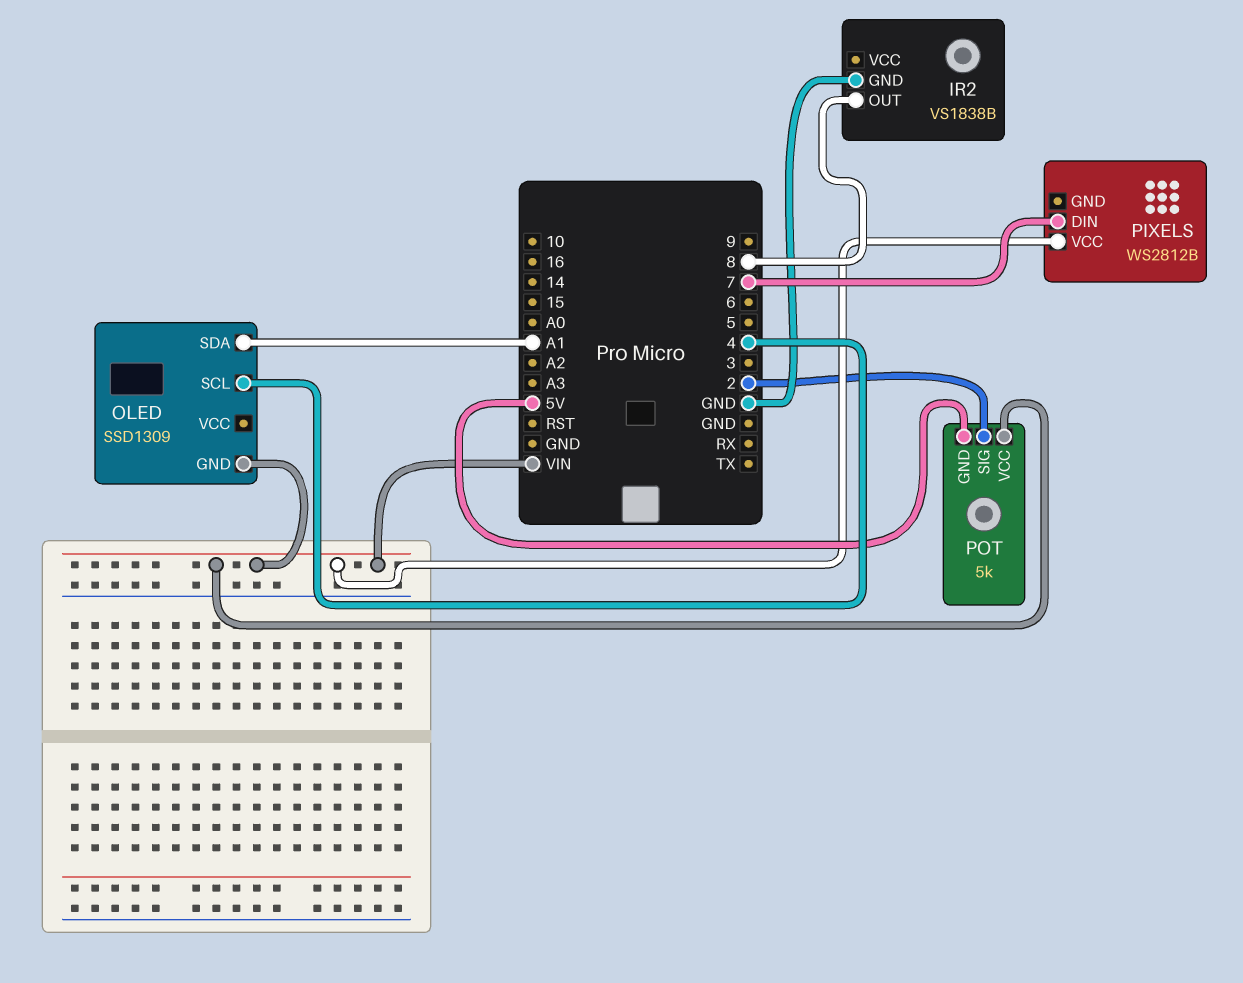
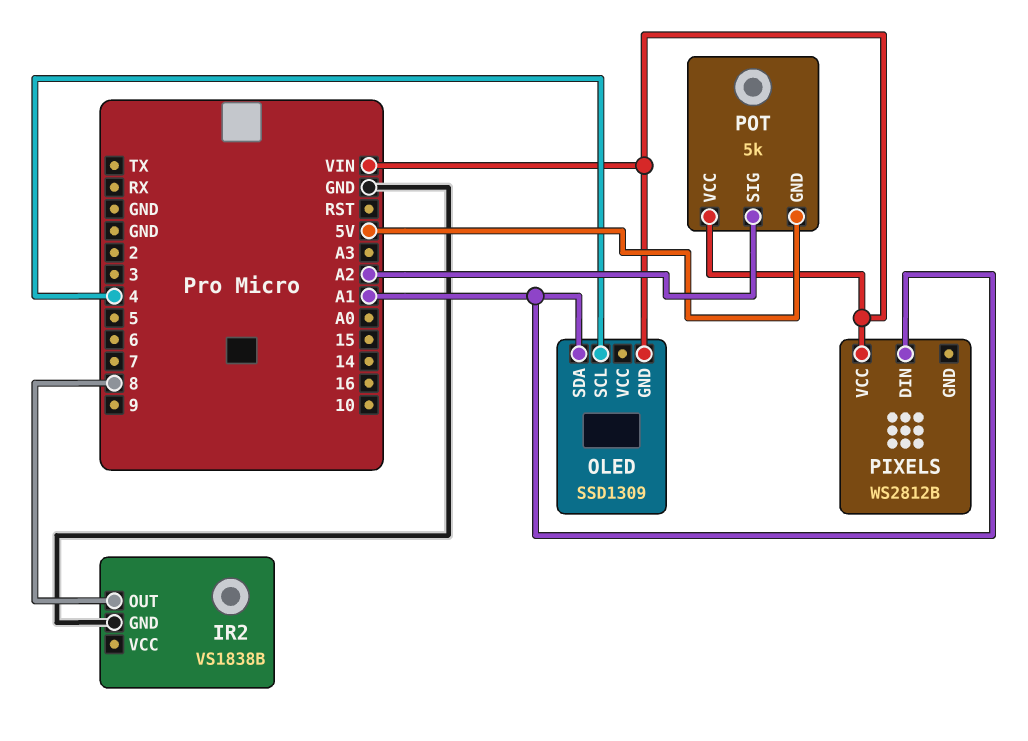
PIXELS pin DIN: 7 -> A1
POT pin SIG: 2 -> A2

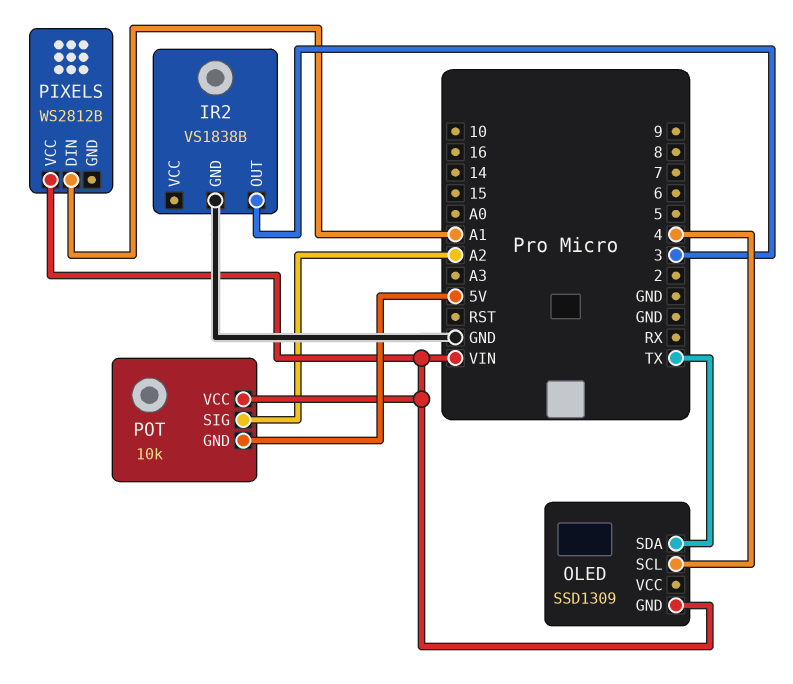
IR2 pin OUT: 8 -> 3
OLED pin SDA: A1 -> TX
POT: 5k -> 10k

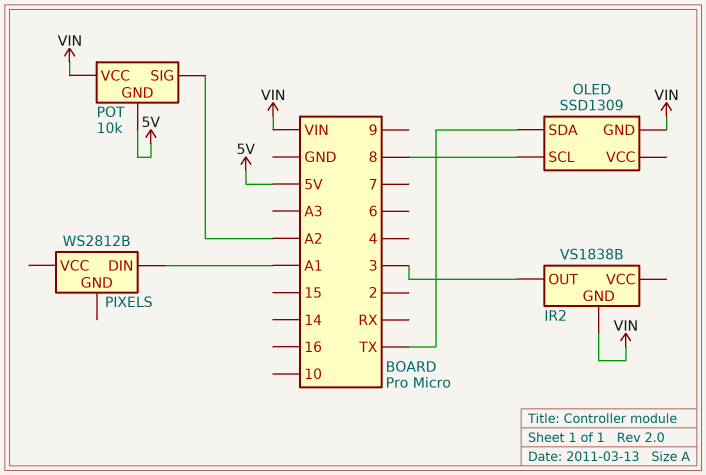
IR2 pin GND: GND -> VIN
OLED pin SCL: 4 -> 8
PIXELS pin VCC: VIN -> none

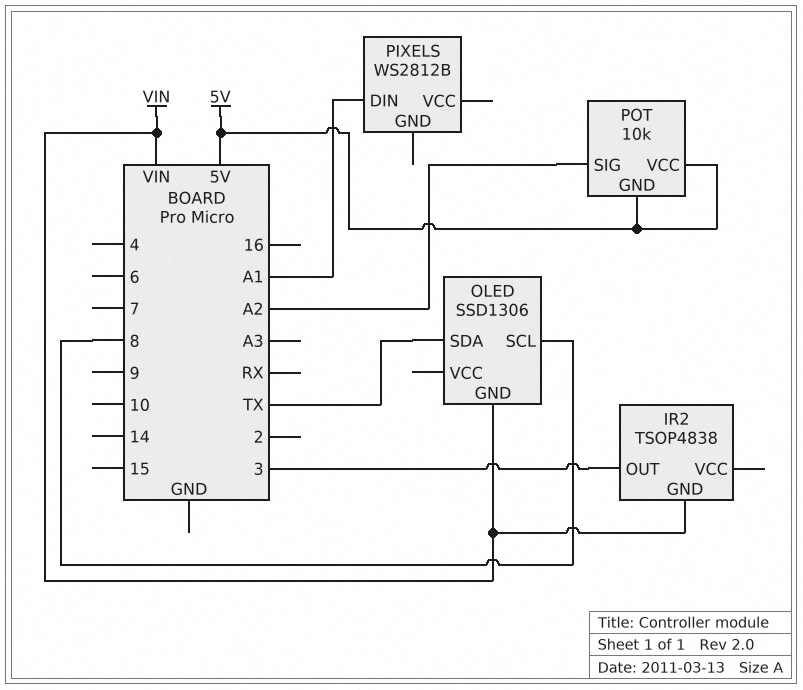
IR2: VS1838B -> TSOP4838
OLED: SSD1309 -> SSD1306
POT pin VCC: VIN -> 5V

